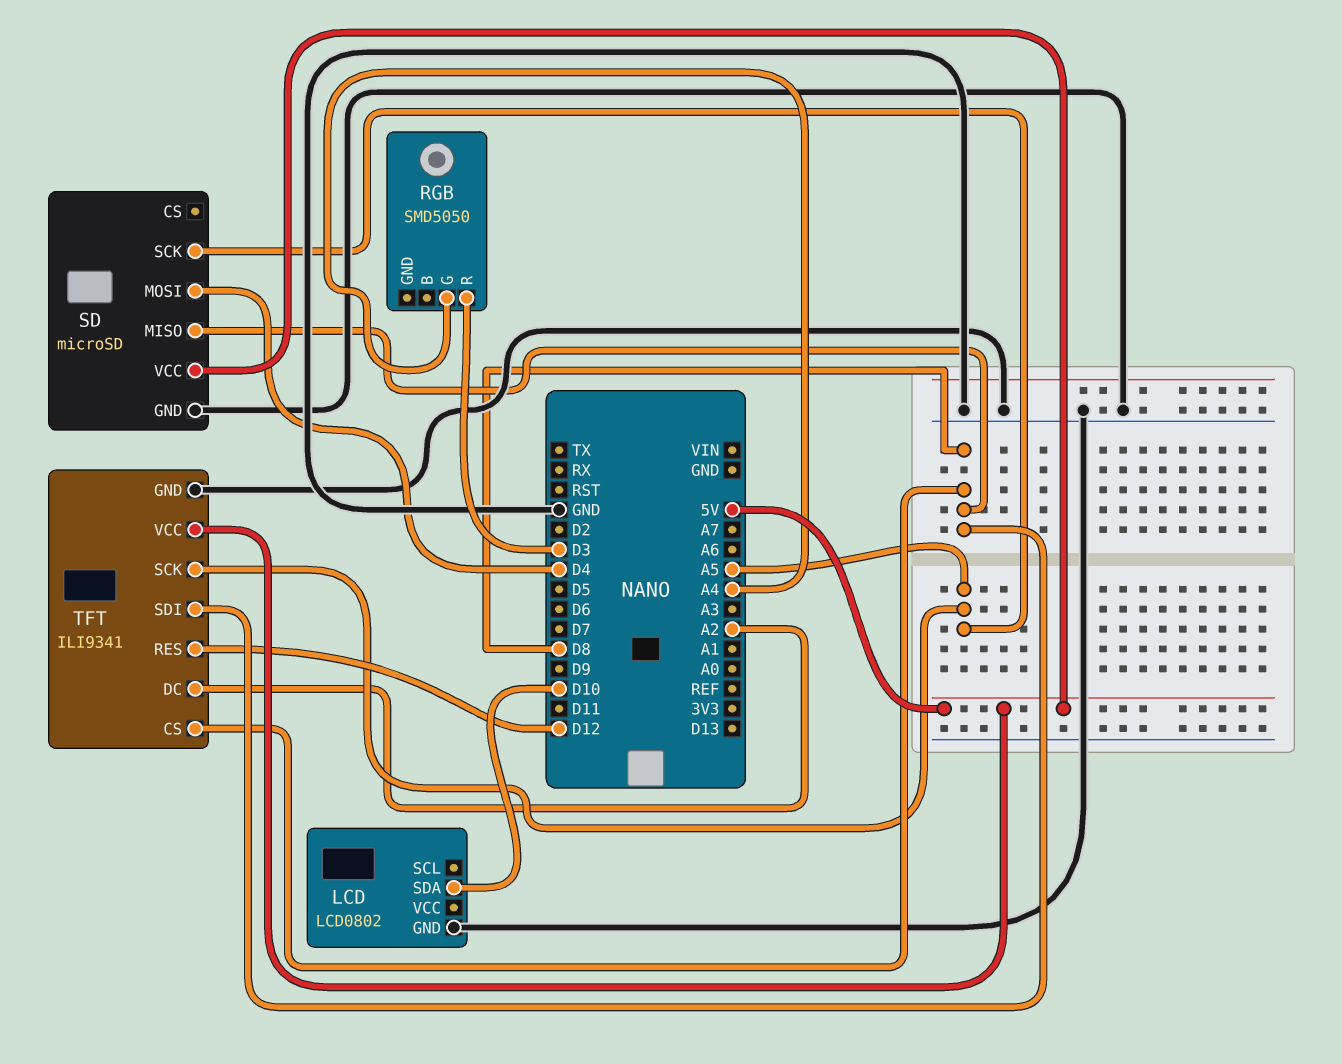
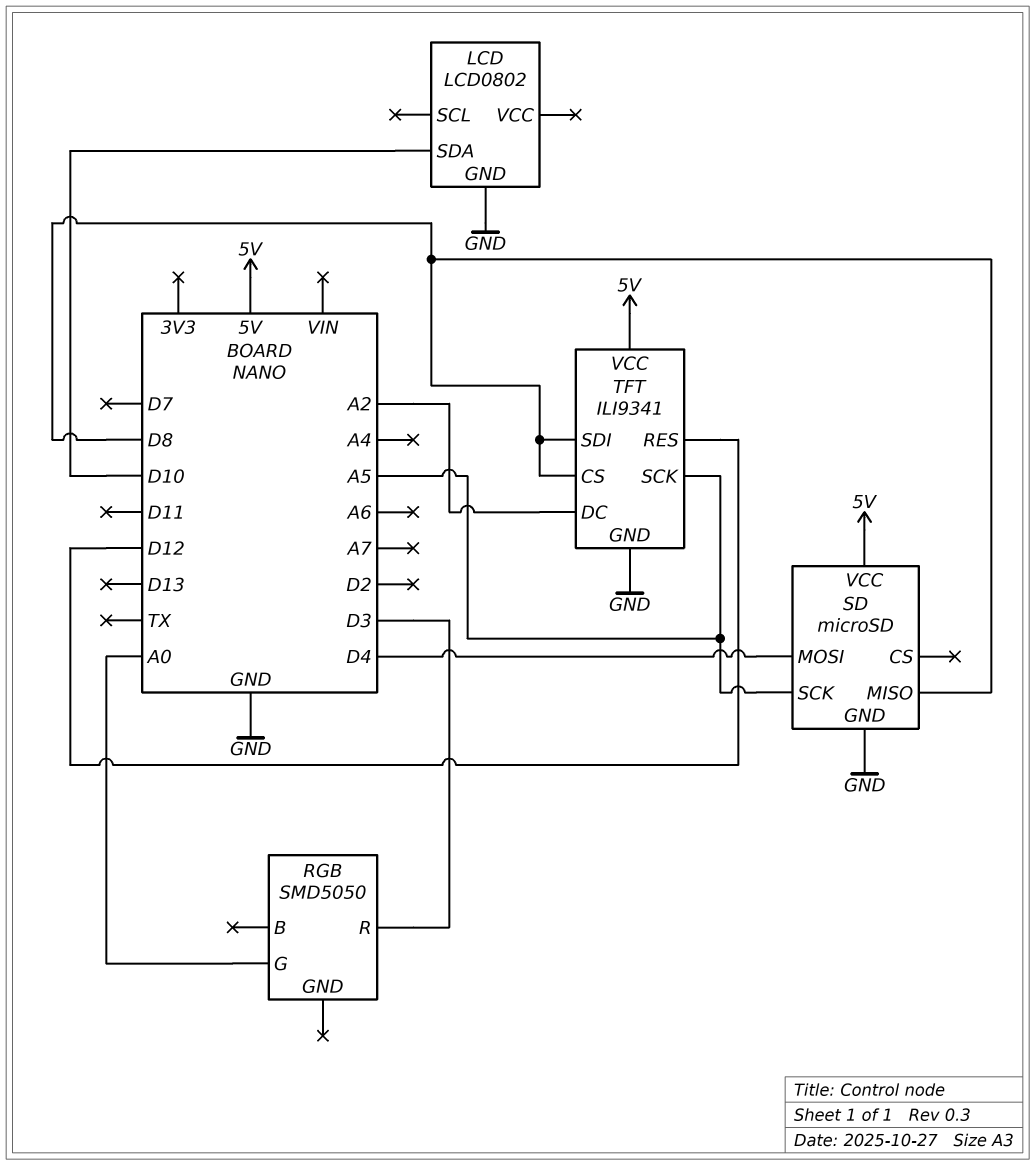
RGB pin G: A4 -> A0

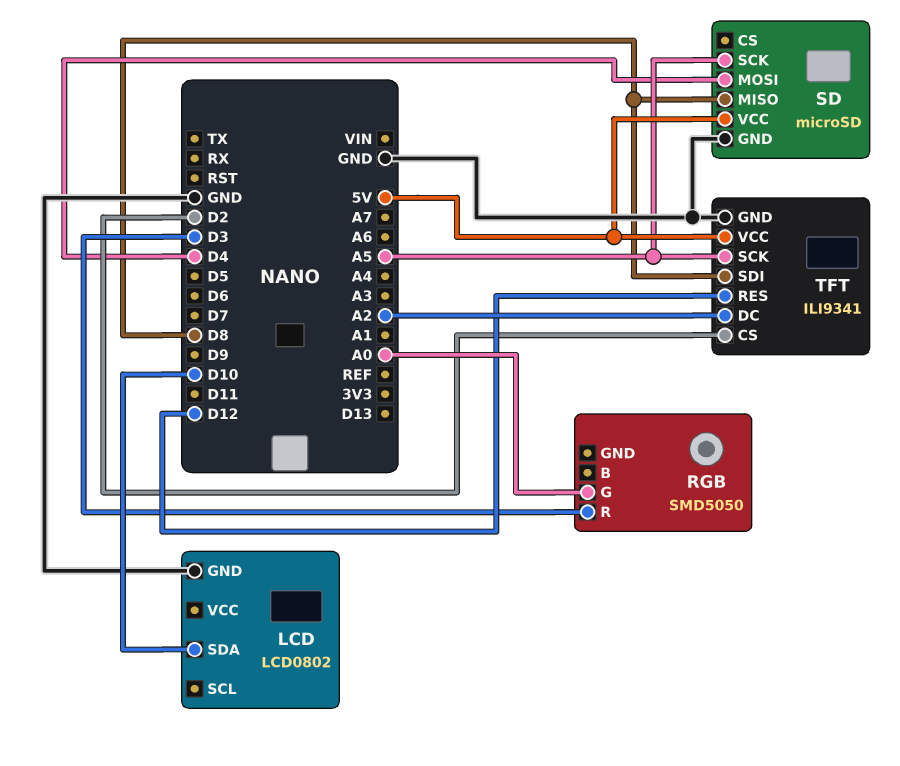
TFT pin CS: D8 -> D2

